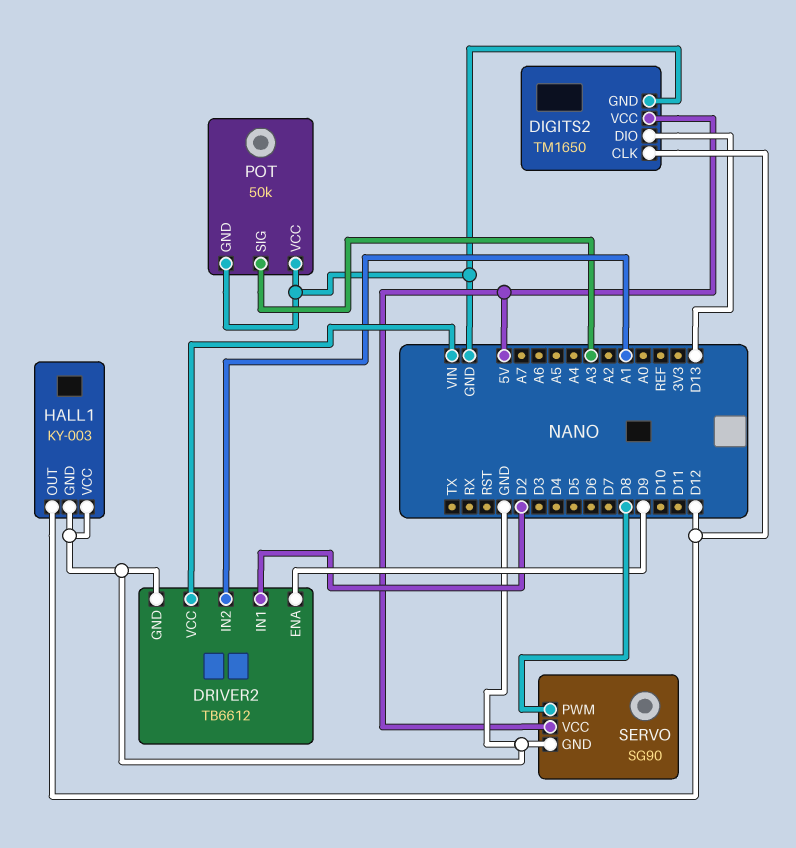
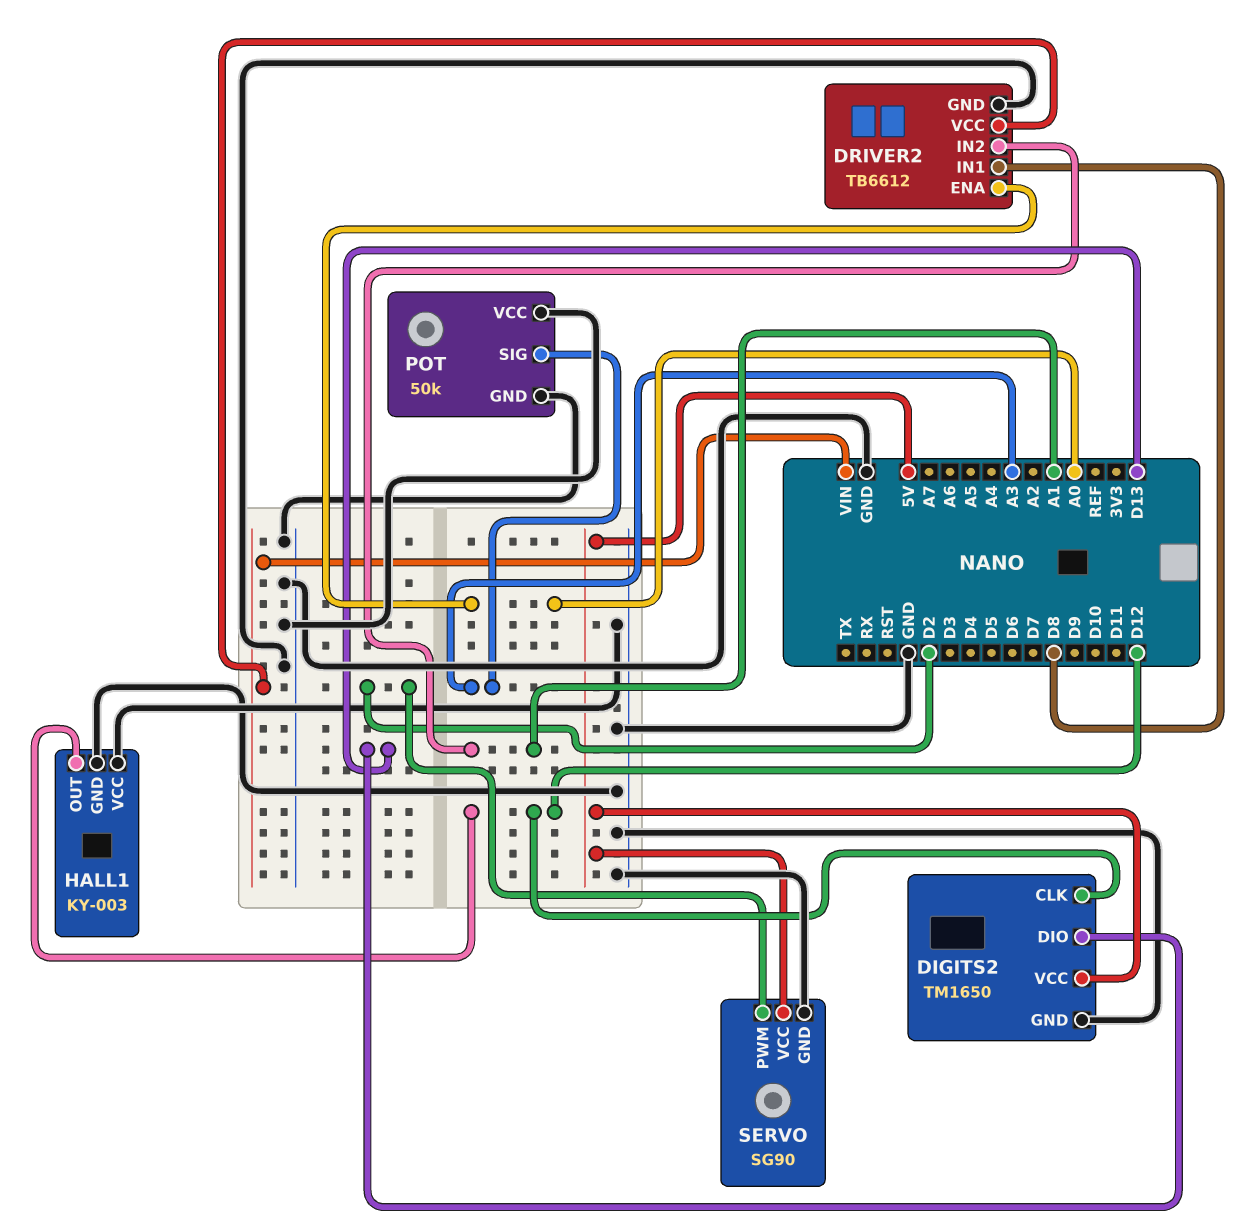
DRIVER2 pin ENA: D9 -> A0
DRIVER2 pin IN1: D2 -> D8
SERVO pin PWM: D8 -> D2

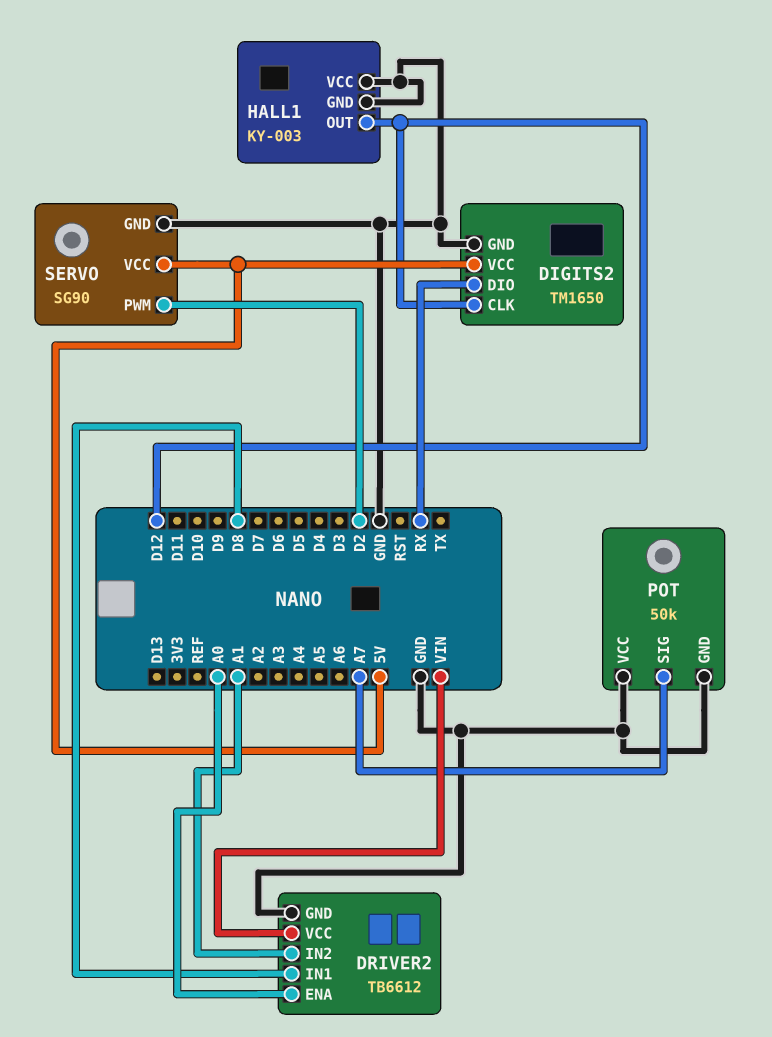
DIGITS2 pin DIO: D13 -> RX
POT pin SIG: A3 -> A7

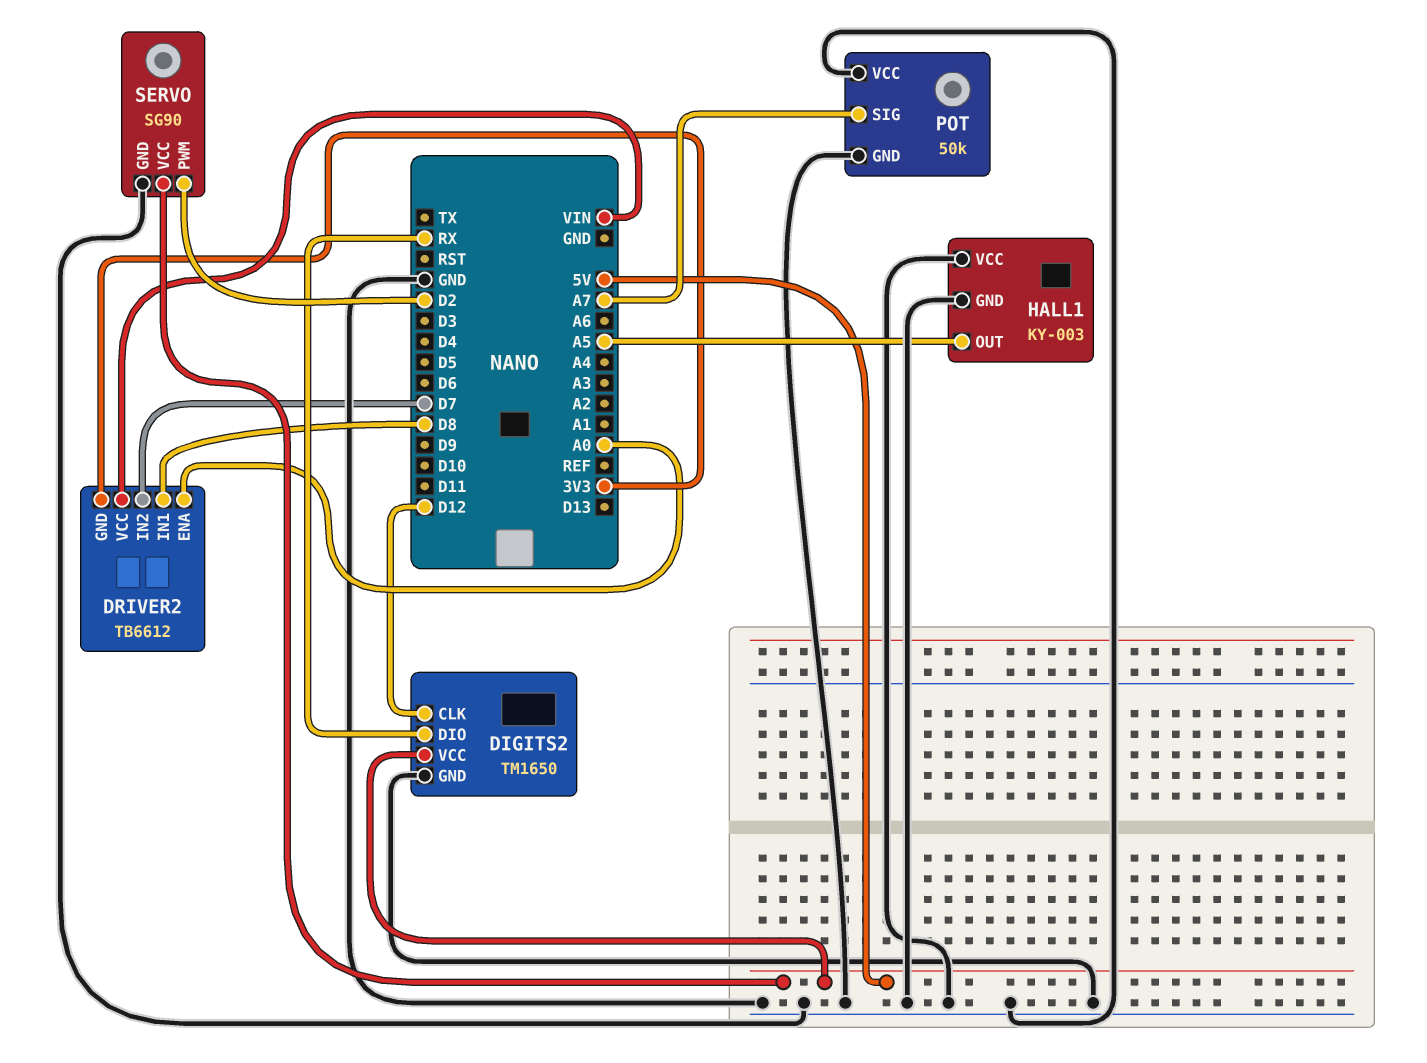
DRIVER2 pin GND: GND -> 3V3
DRIVER2 pin IN2: A1 -> D7
HALL1 pin OUT: D12 -> A5

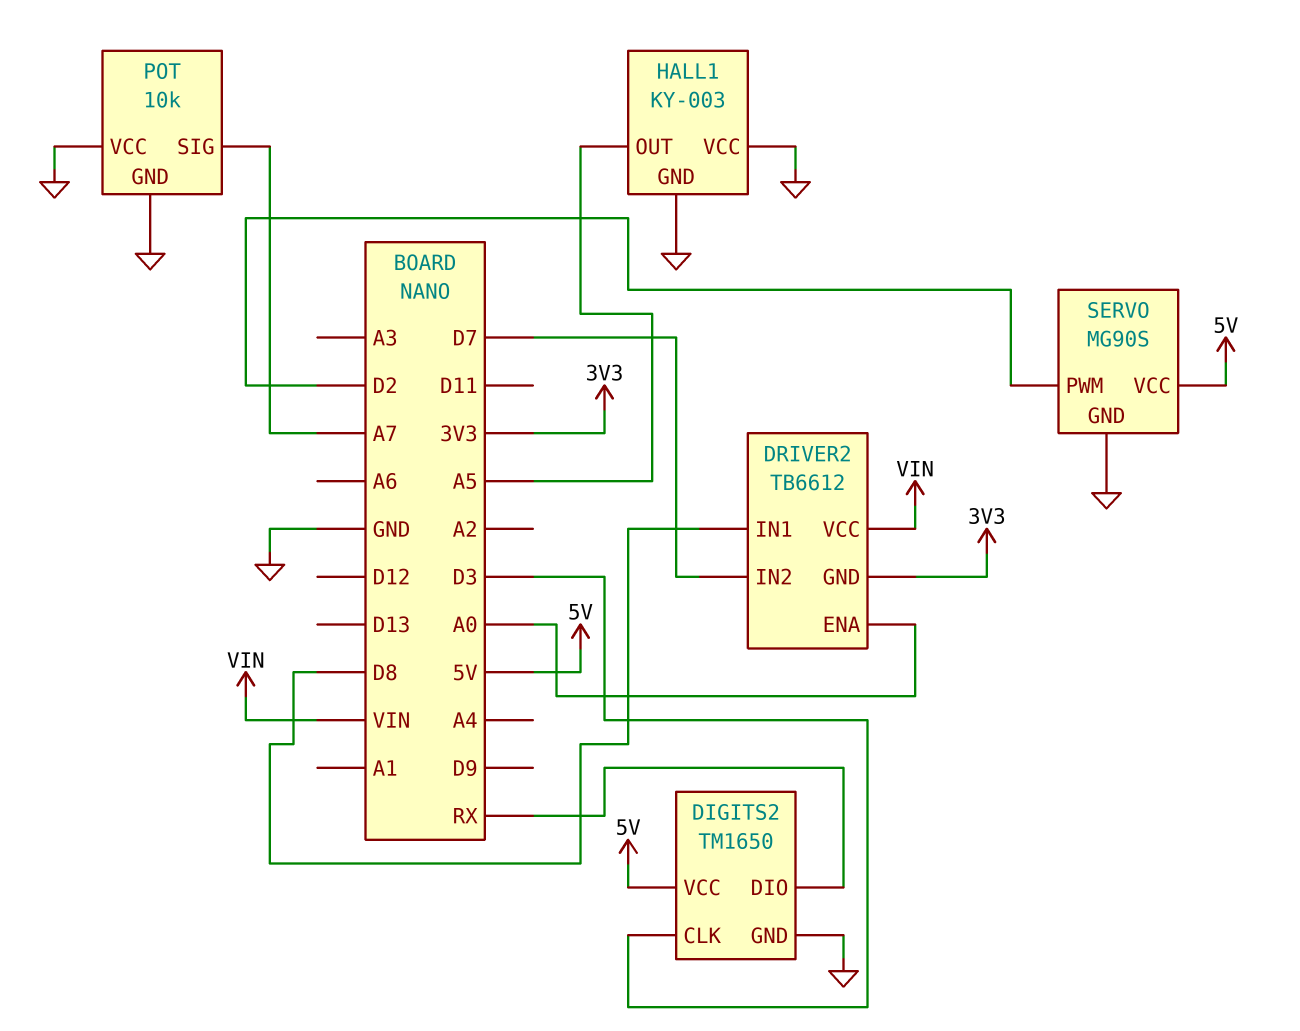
DIGITS2 pin CLK: D12 -> D3
POT: 50k -> 10k
SERVO: SG90 -> MG90S

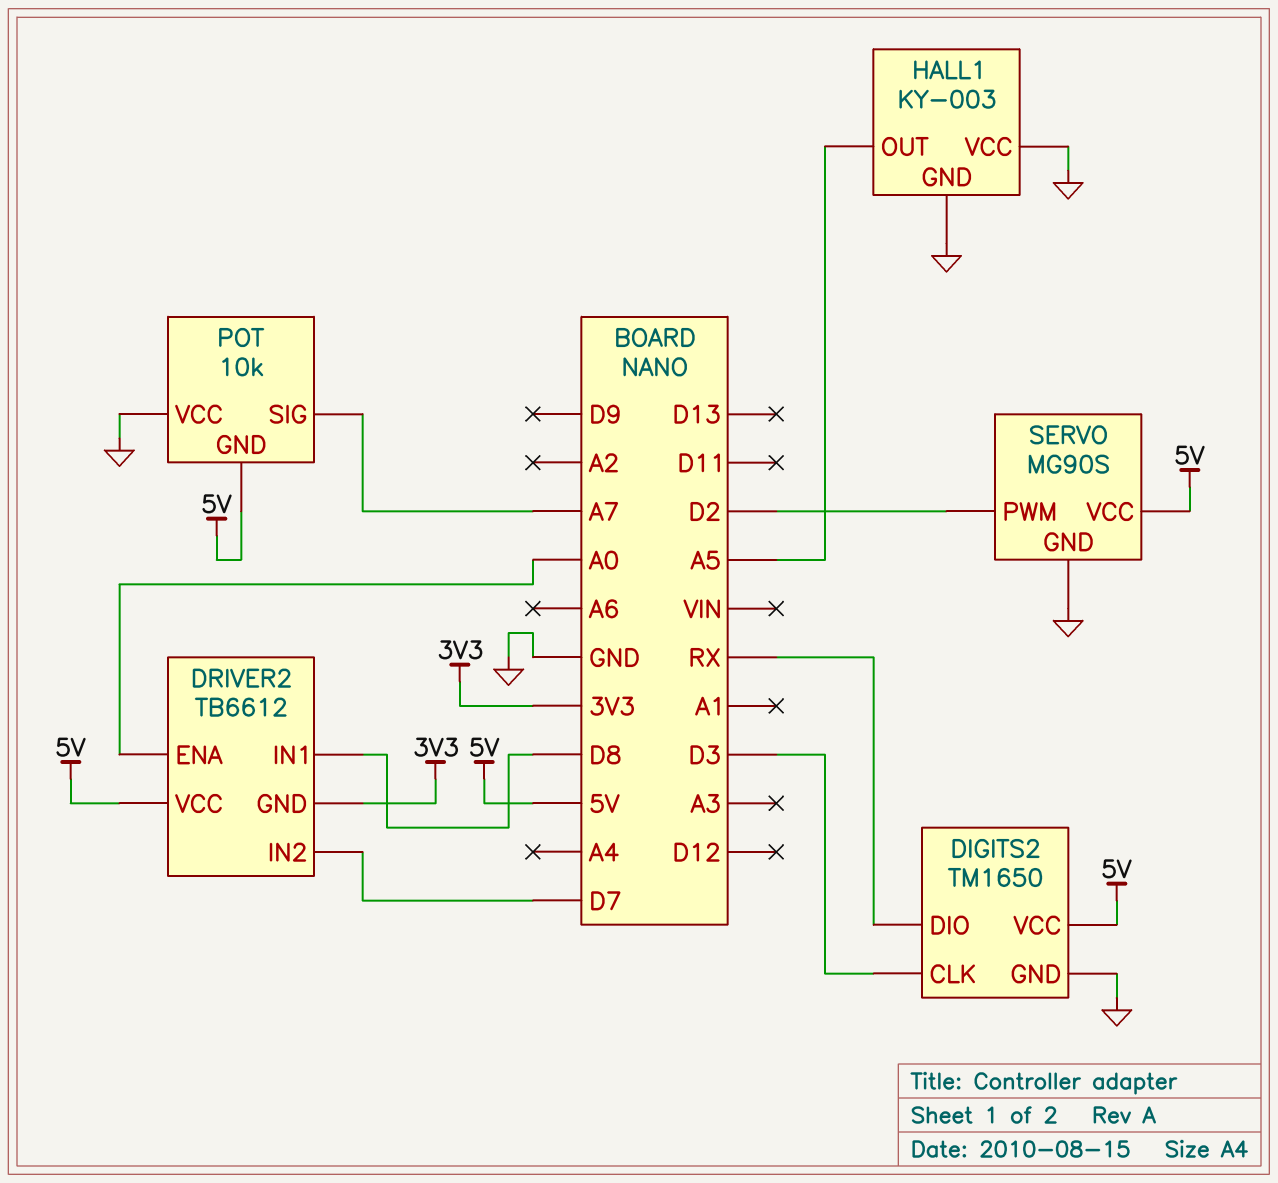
DRIVER2 pin VCC: VIN -> 5V
POT pin GND: GND -> 5V

